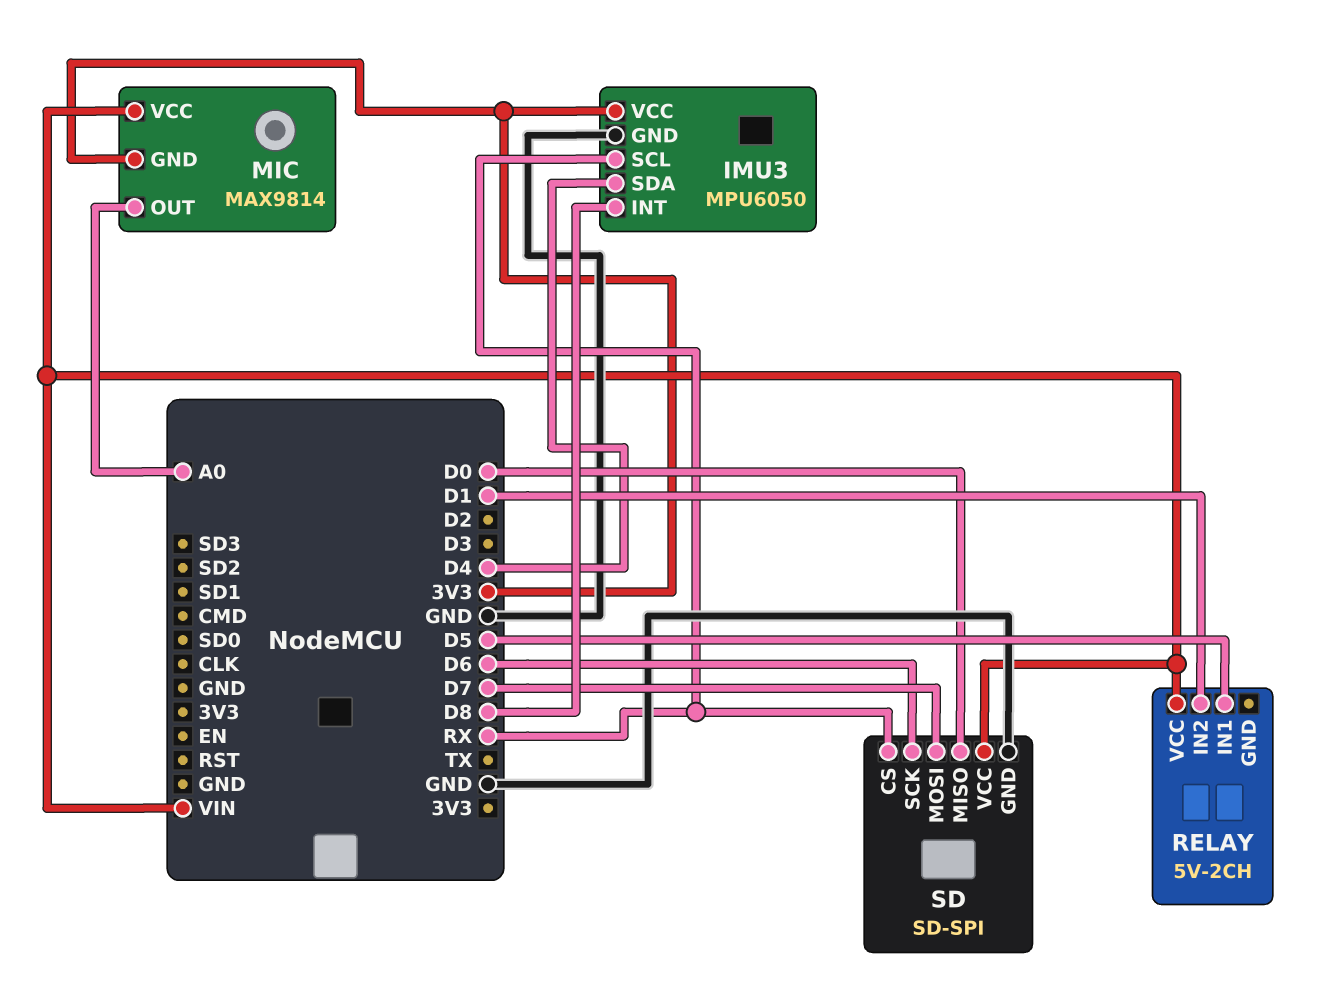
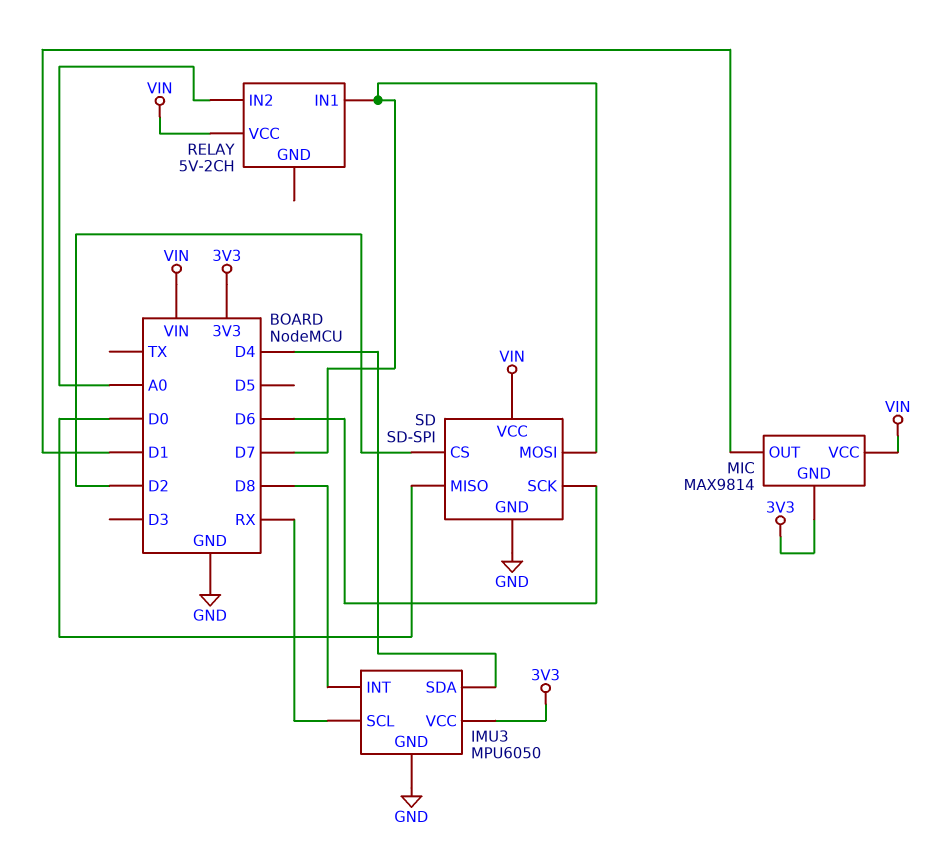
MIC pin OUT: A0 -> D1
RELAY pin IN1: D5 -> D7
RELAY pin IN2: D1 -> A0
SD pin CS: RX -> D2

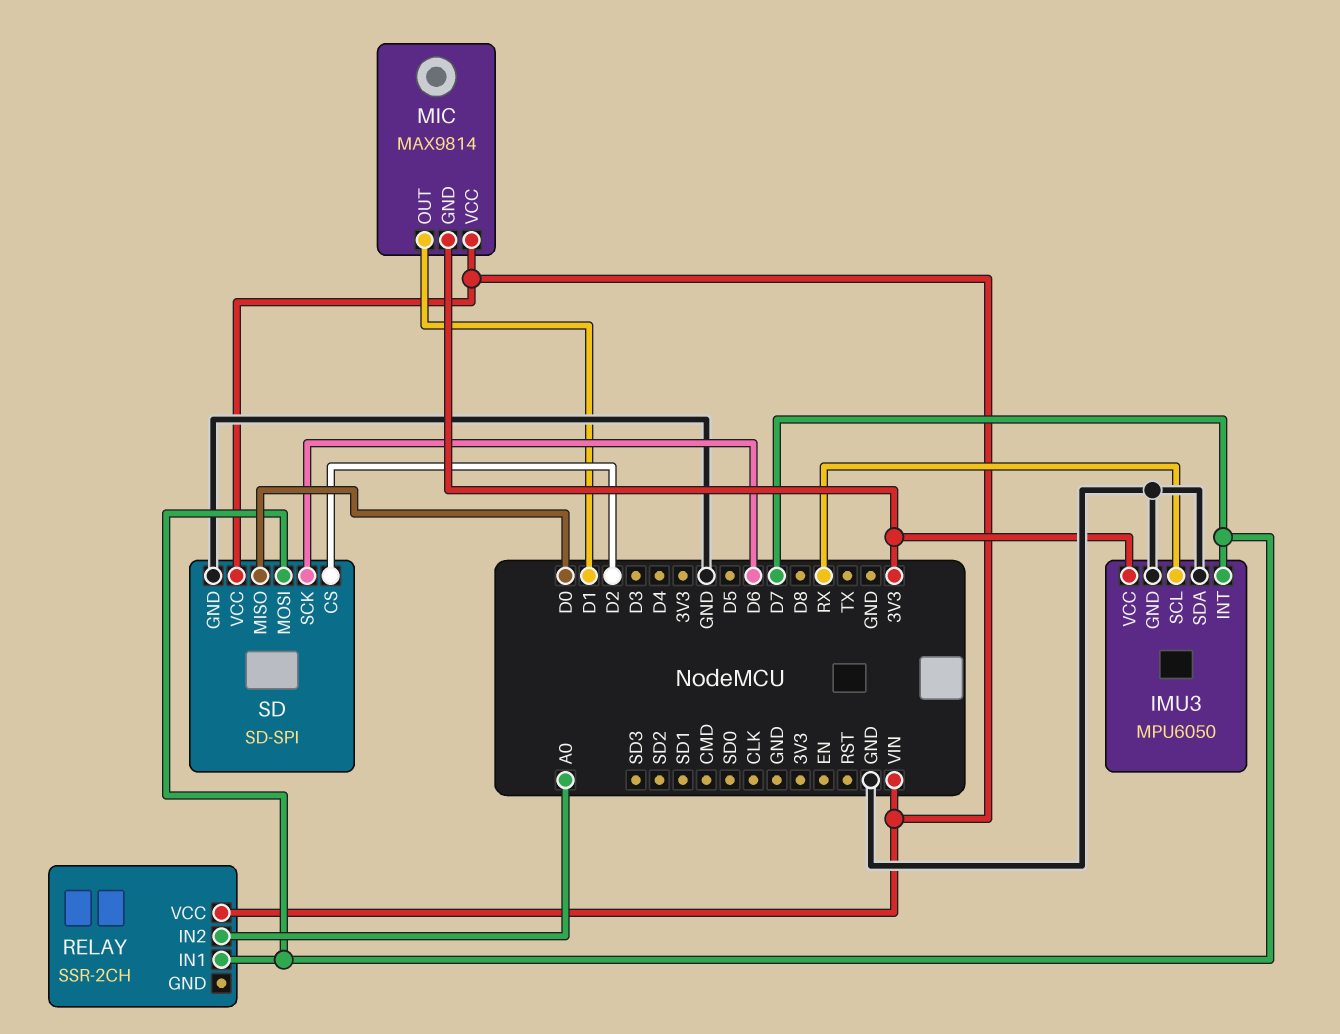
IMU3 pin INT: D8 -> D7
IMU3 pin SDA: D4 -> GND
RELAY: 5V-2CH -> SSR-2CH

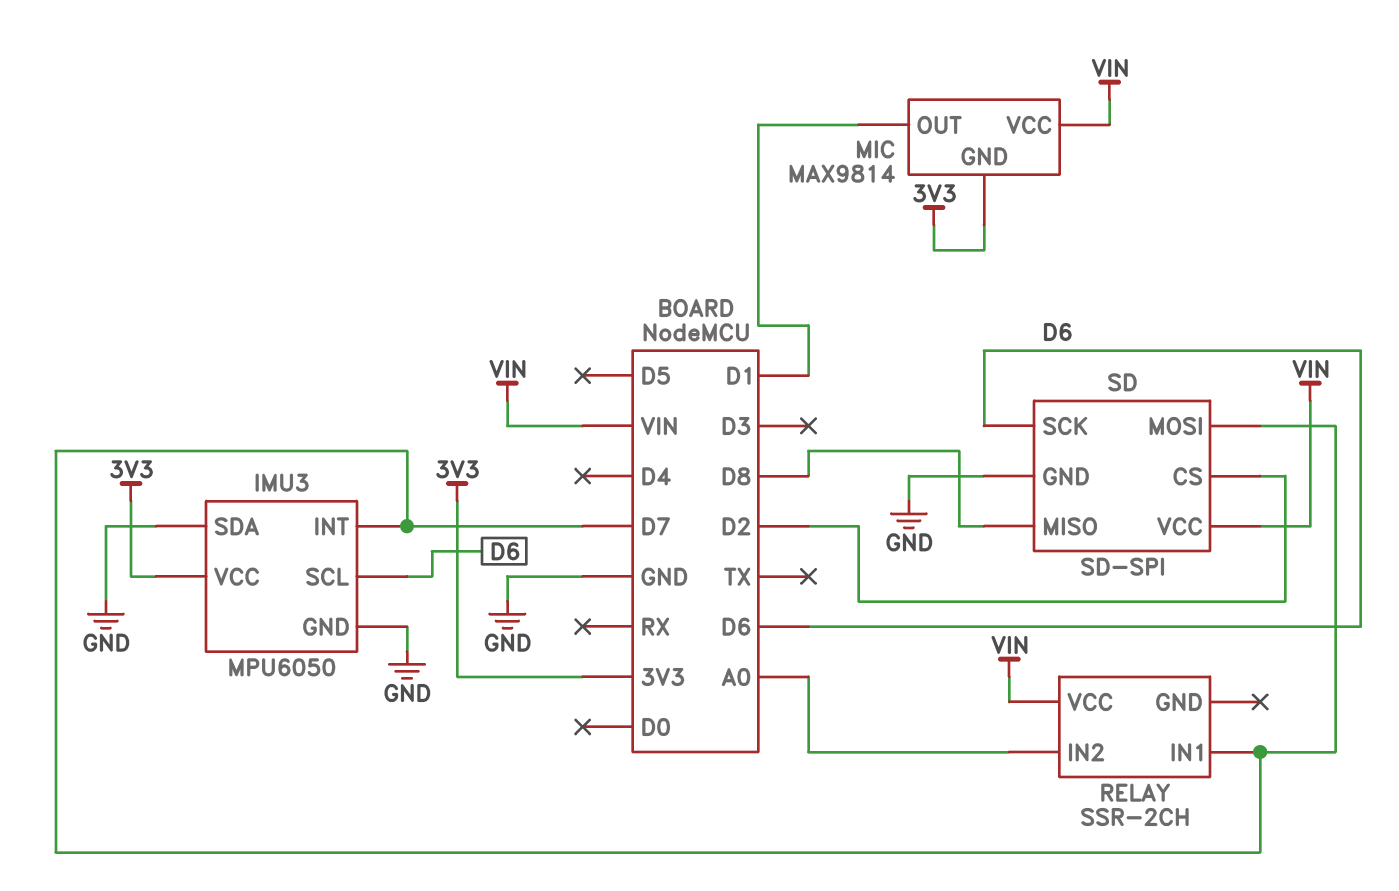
IMU3 pin SCL: RX -> D6
SD pin MISO: D0 -> D8

